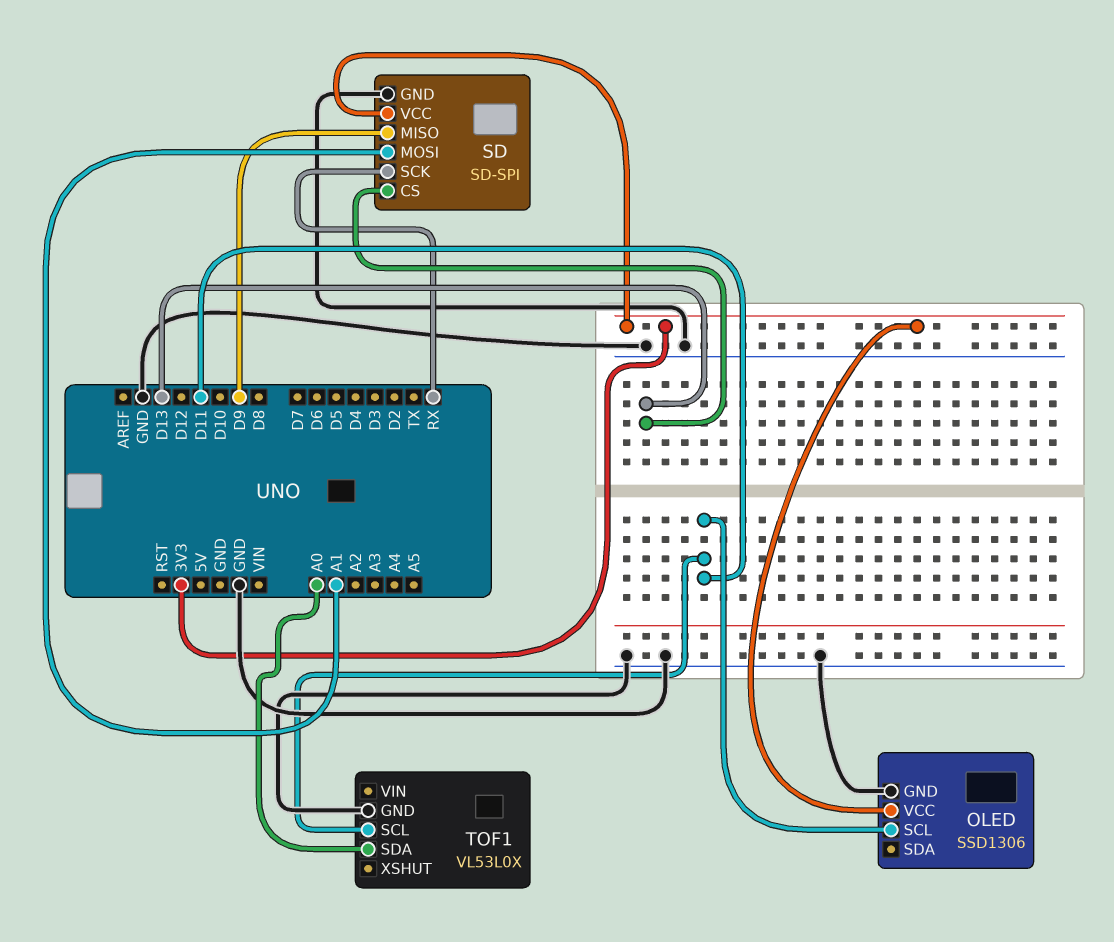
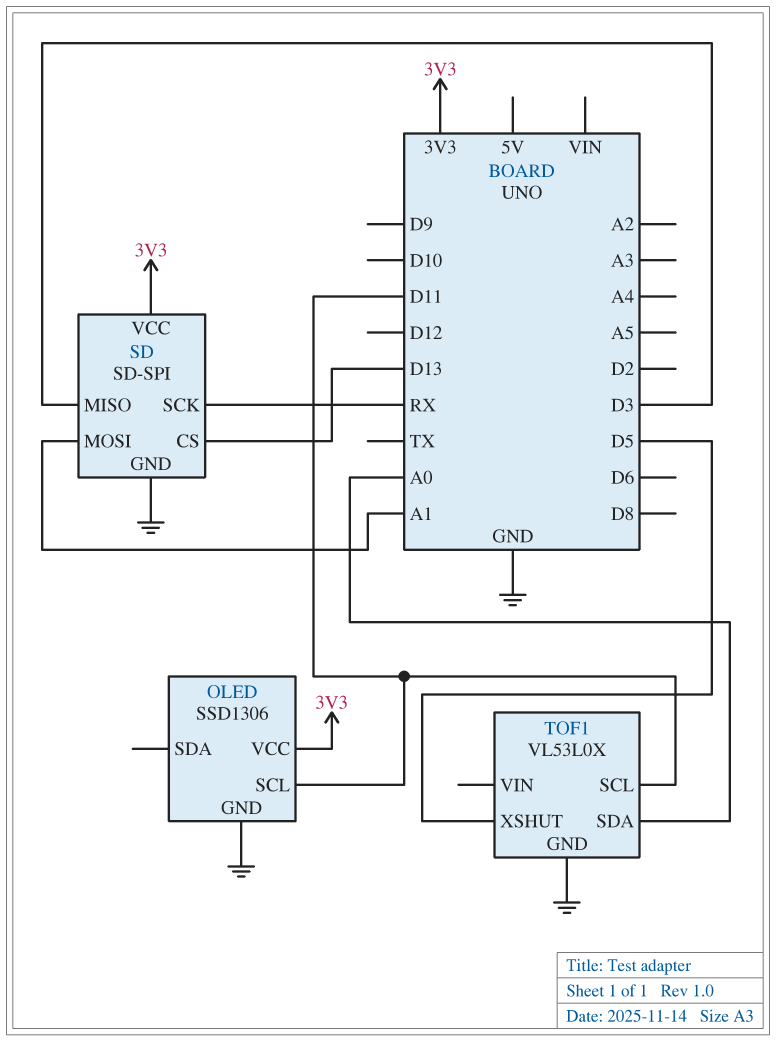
SD pin MISO: D9 -> D3
TOF1 pin XSHUT: none -> D5

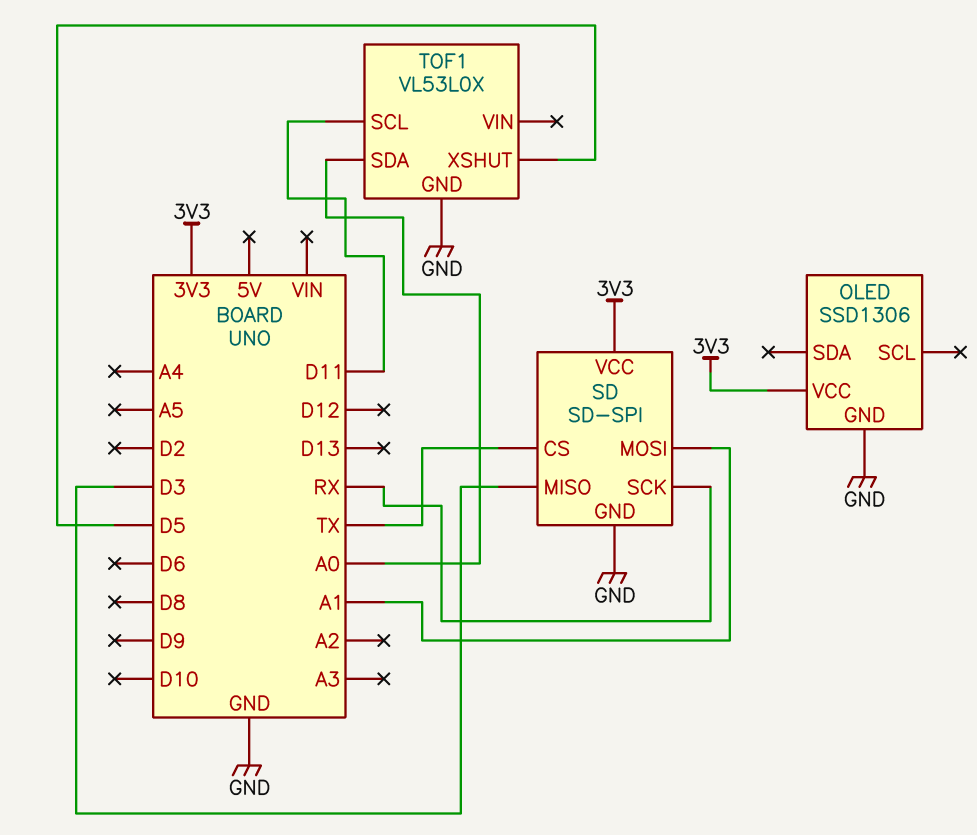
OLED pin SCL: D11 -> none
SD pin CS: D13 -> TX

